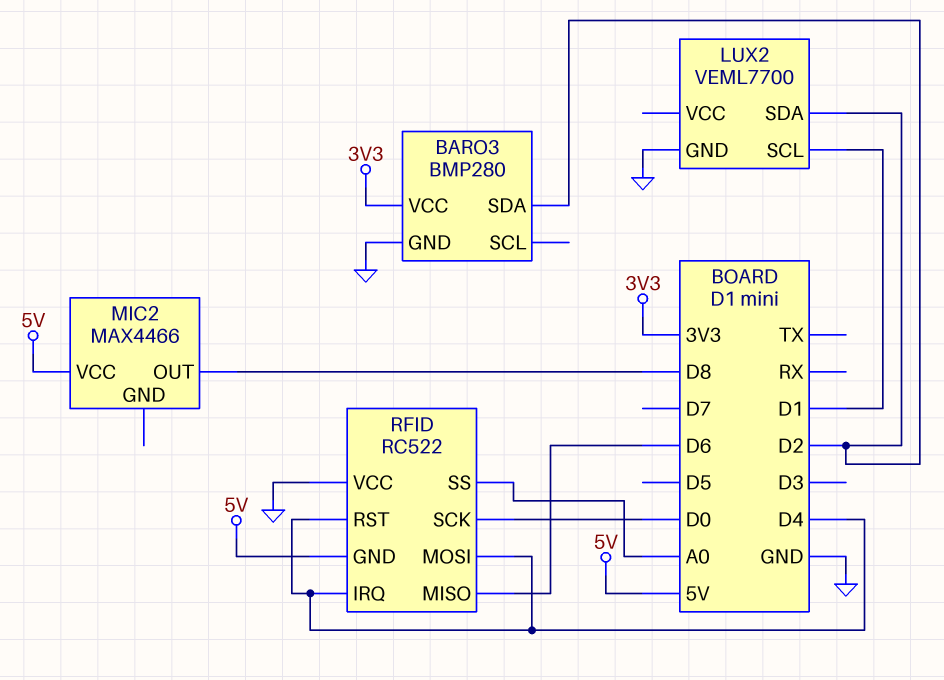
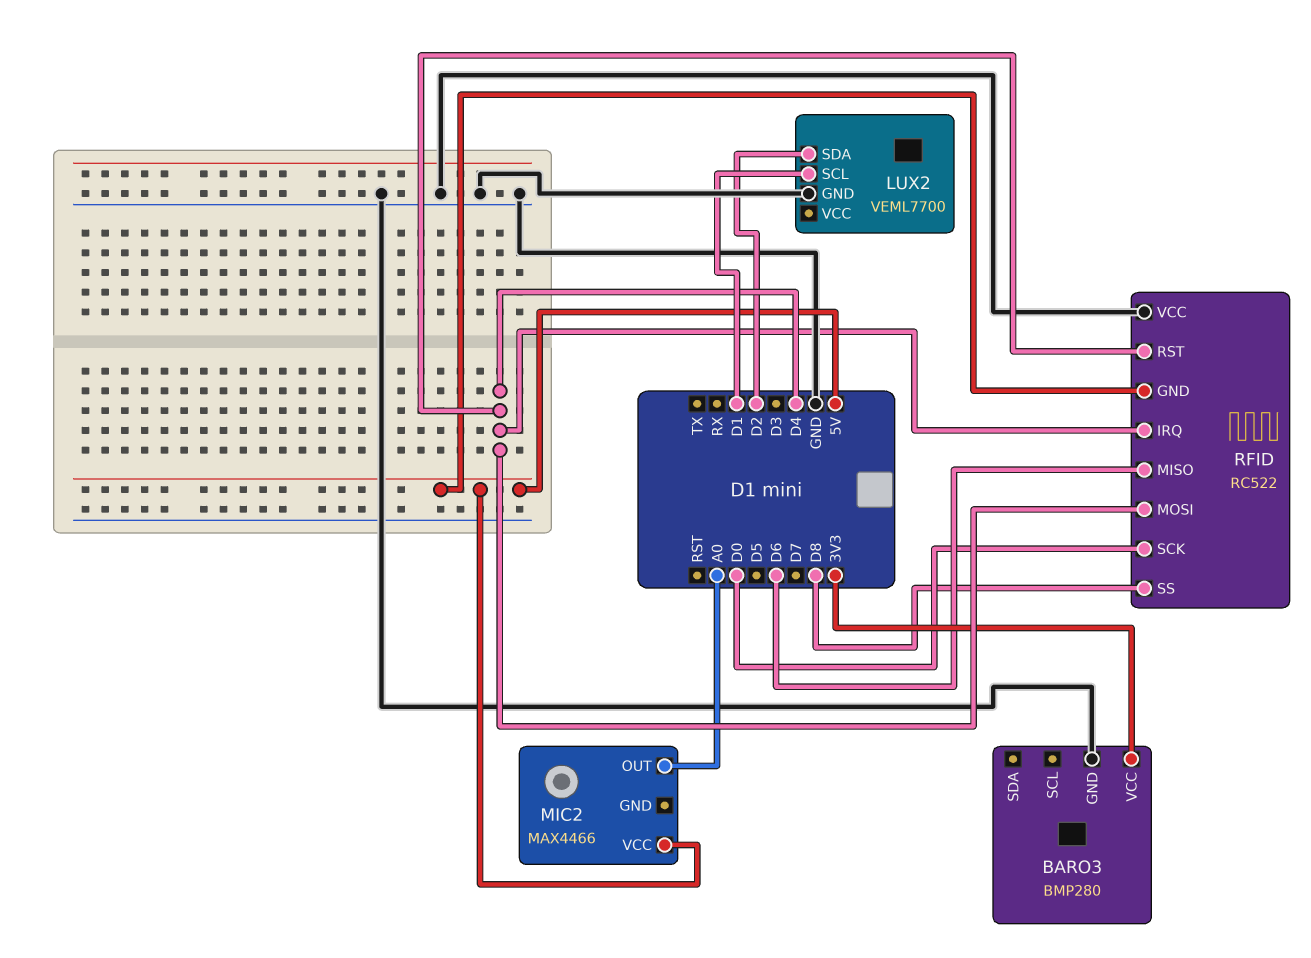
BARO3 pin SDA: D2 -> none
MIC2 pin OUT: D8 -> A0
RFID pin SS: A0 -> D8

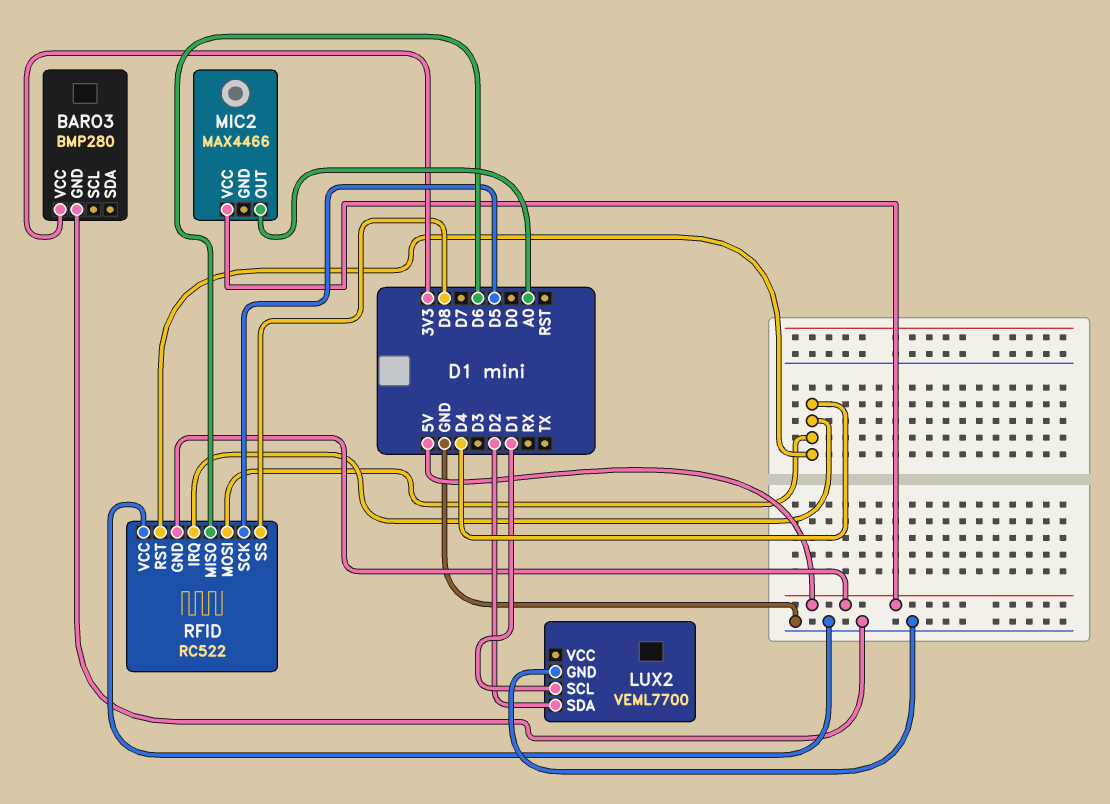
RFID pin SCK: D0 -> D5

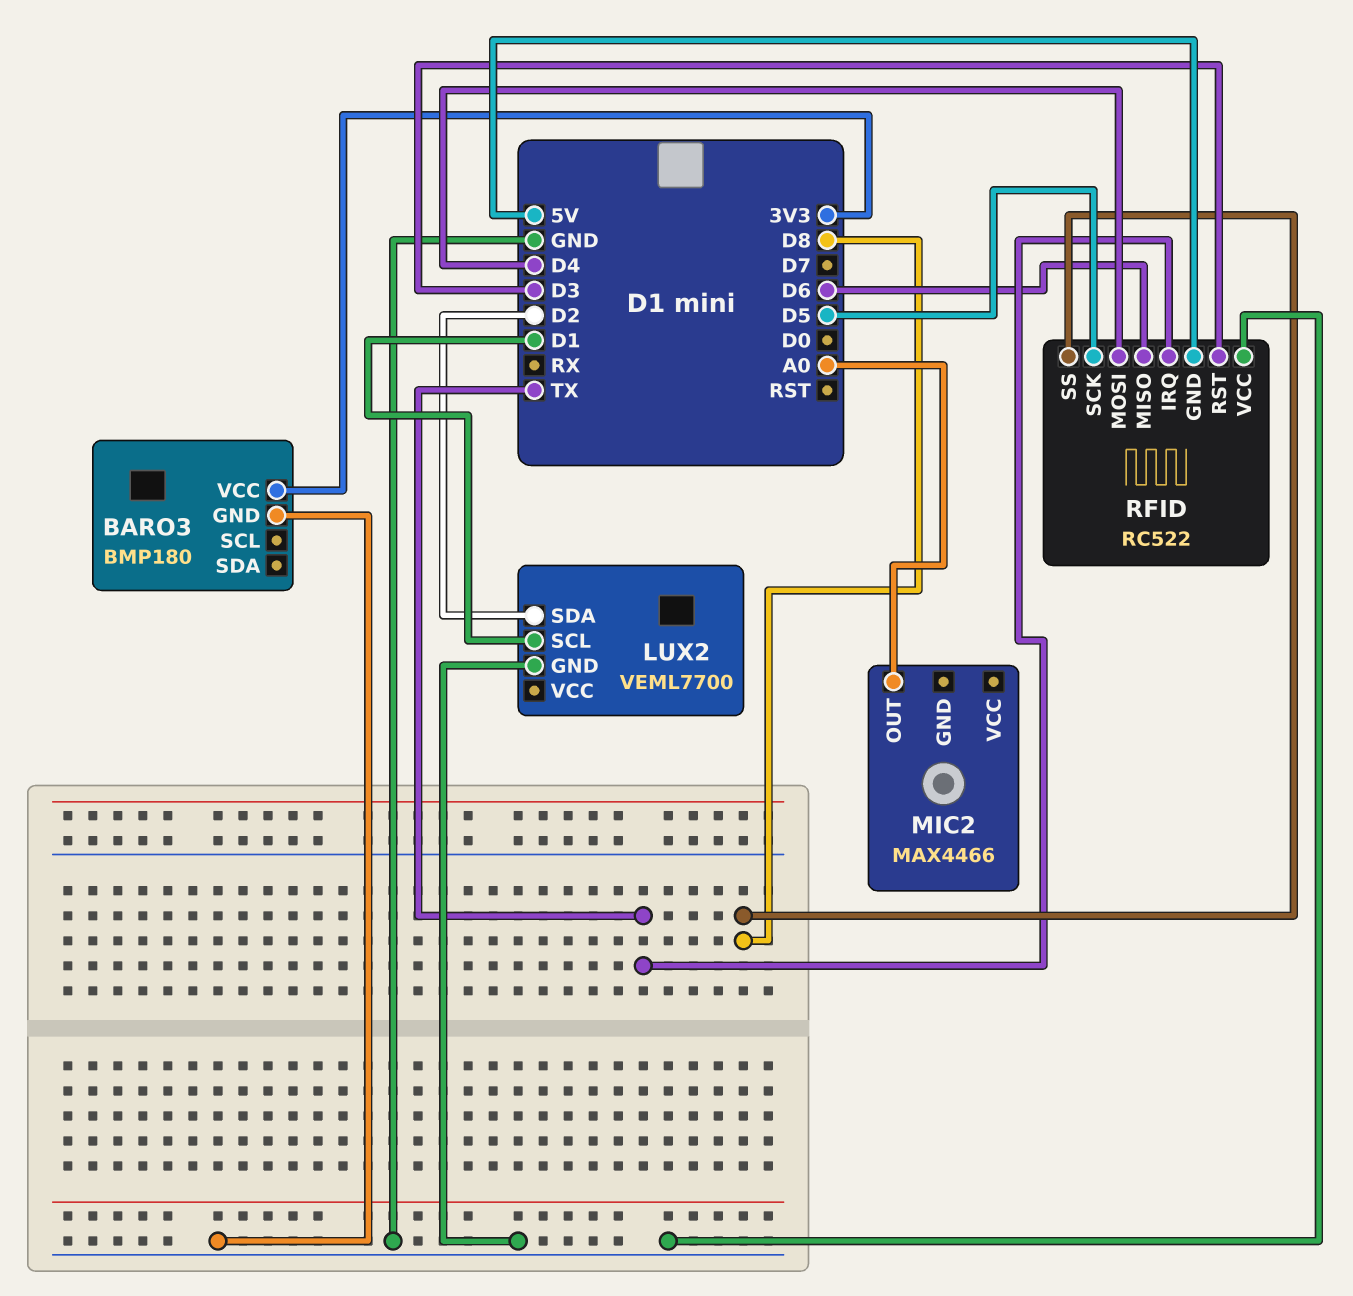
BARO3: BMP280 -> BMP180
MIC2 pin VCC: 5V -> none
RFID pin IRQ: D4 -> TX
RFID pin RST: D4 -> D3

